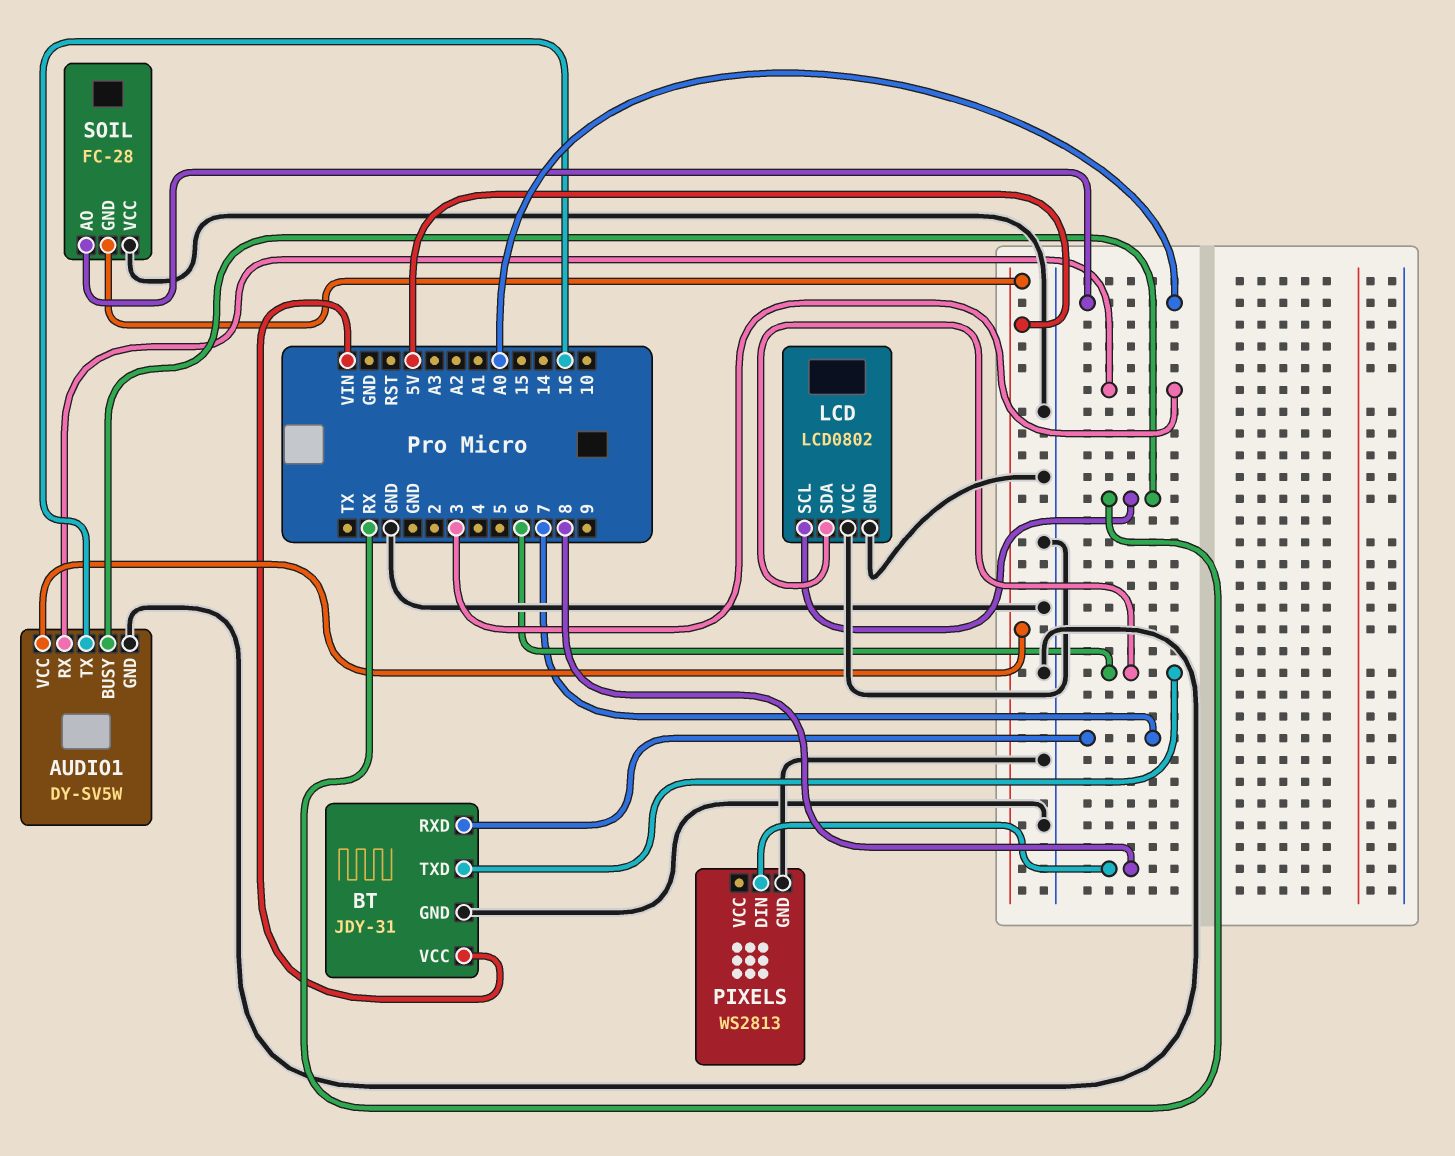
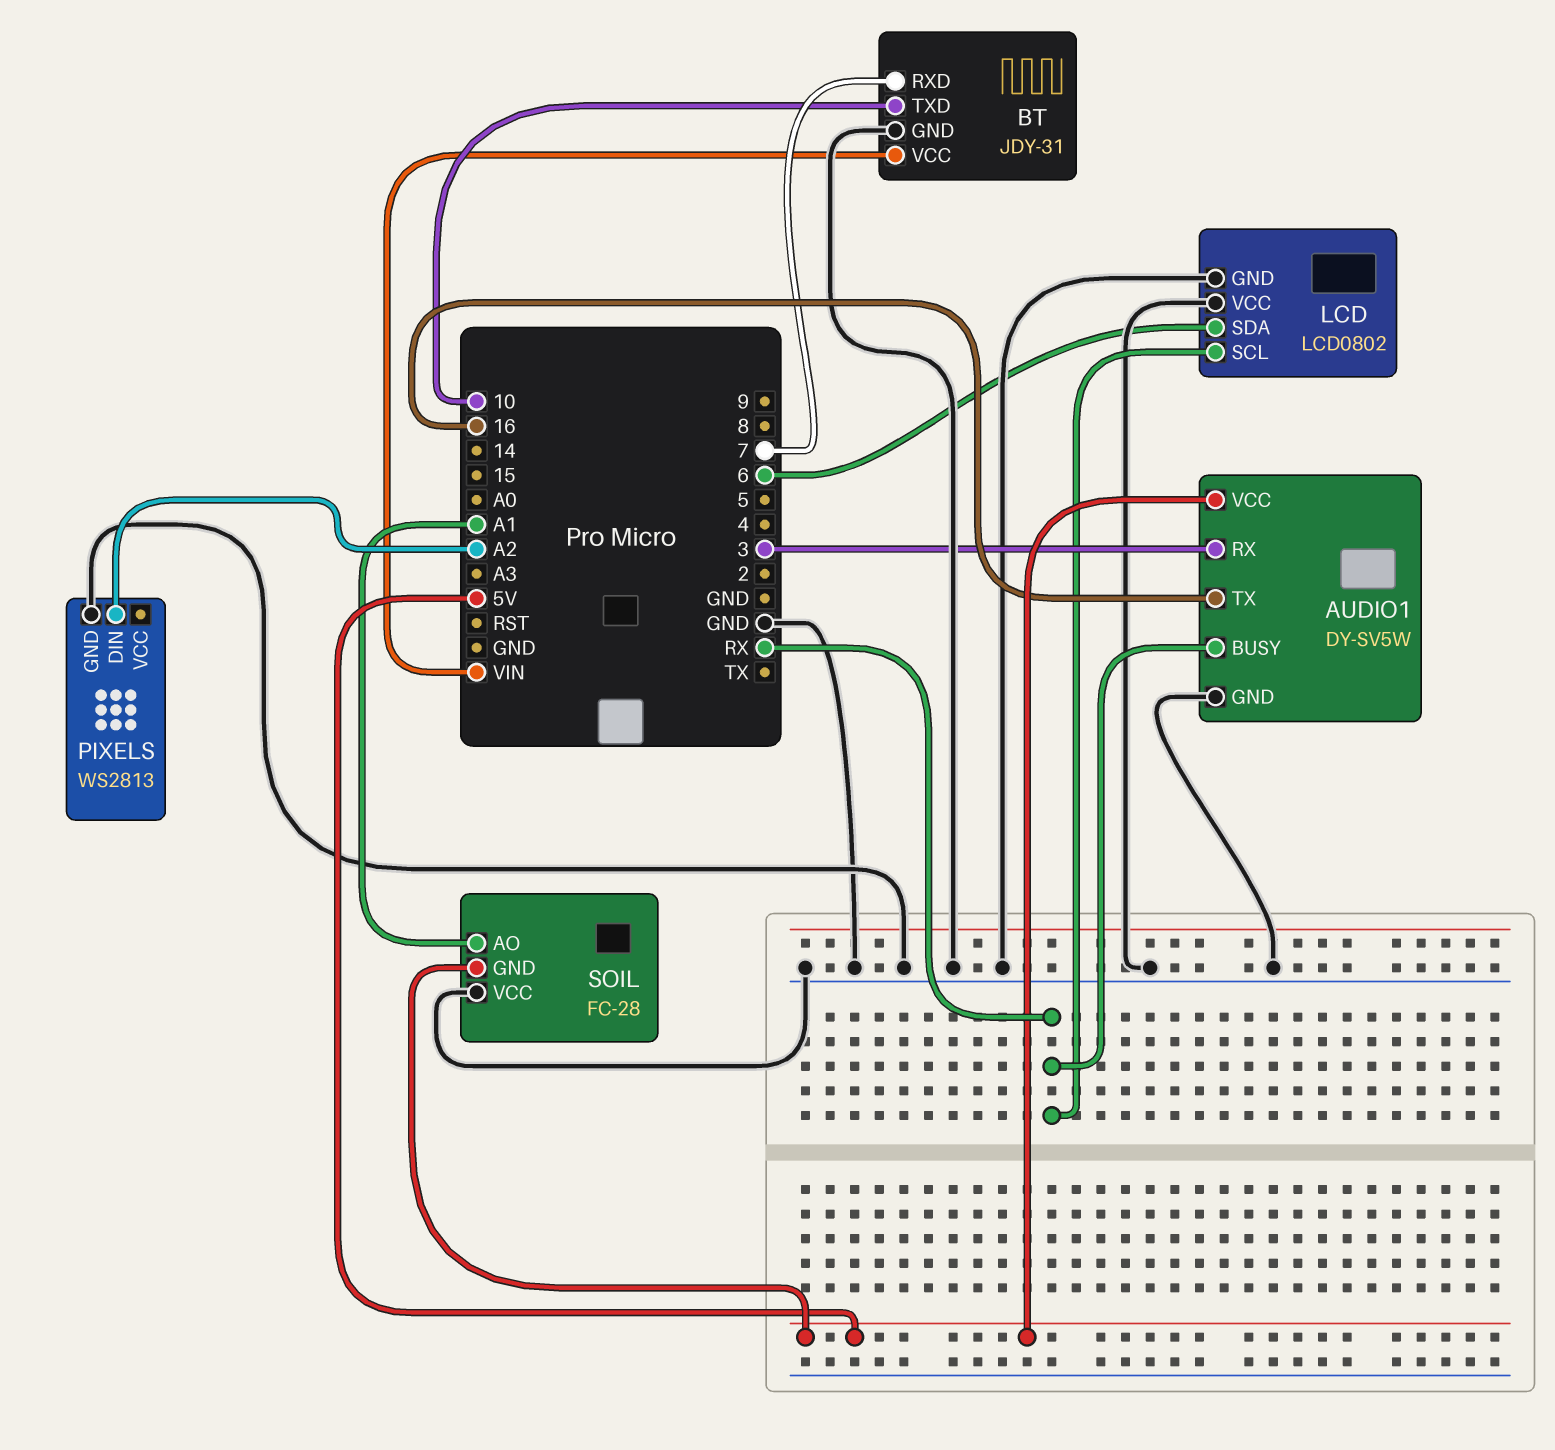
BT pin TXD: 6 -> 10
PIXELS pin DIN: 8 -> A2
SOIL pin AO: A0 -> A1

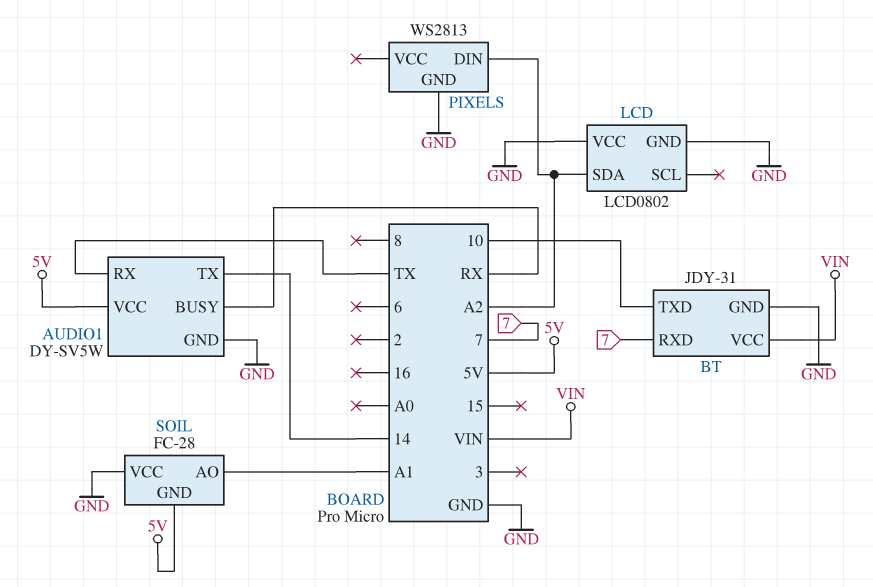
AUDIO1 pin RX: 3 -> TX
AUDIO1 pin TX: 16 -> 14
LCD pin SCL: RX -> none
LCD pin SDA: 6 -> A2

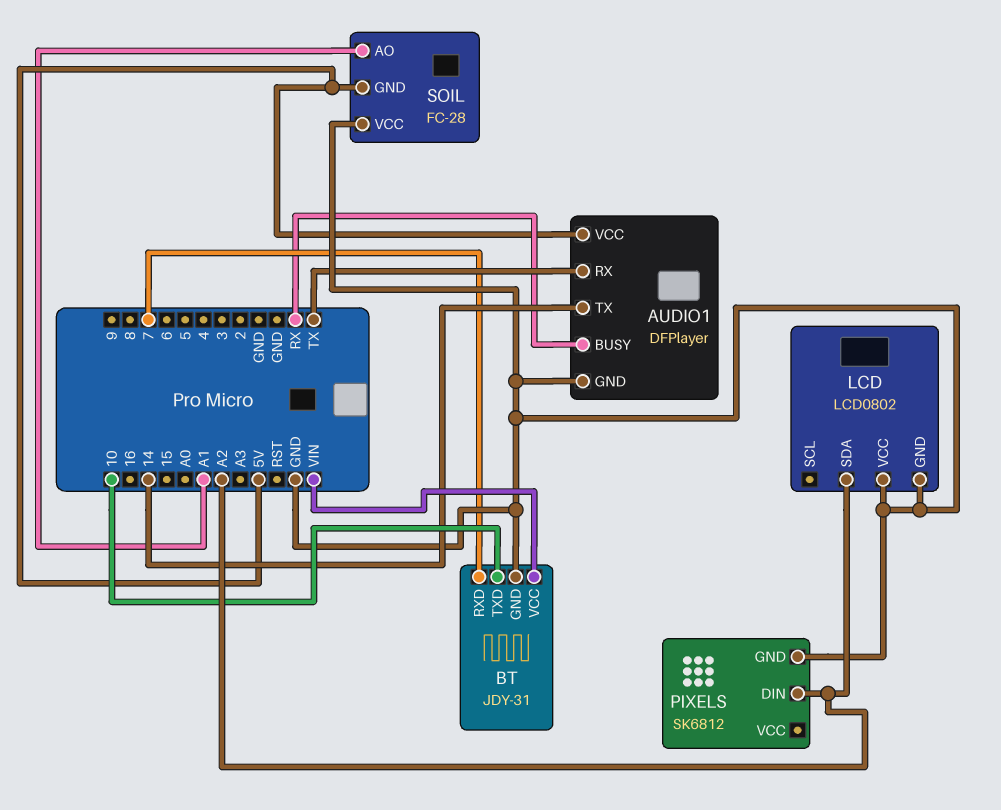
AUDIO1: DY-SV5W -> DFPlayer
PIXELS: WS2813 -> SK6812

